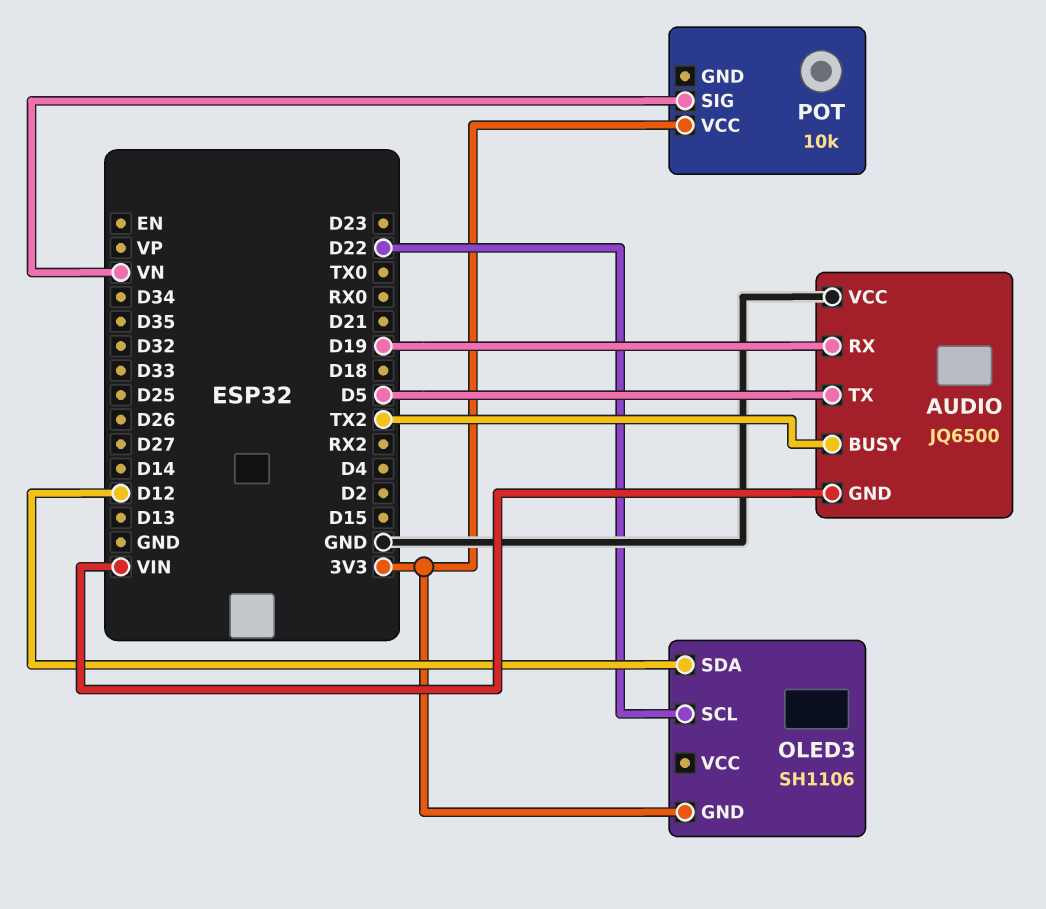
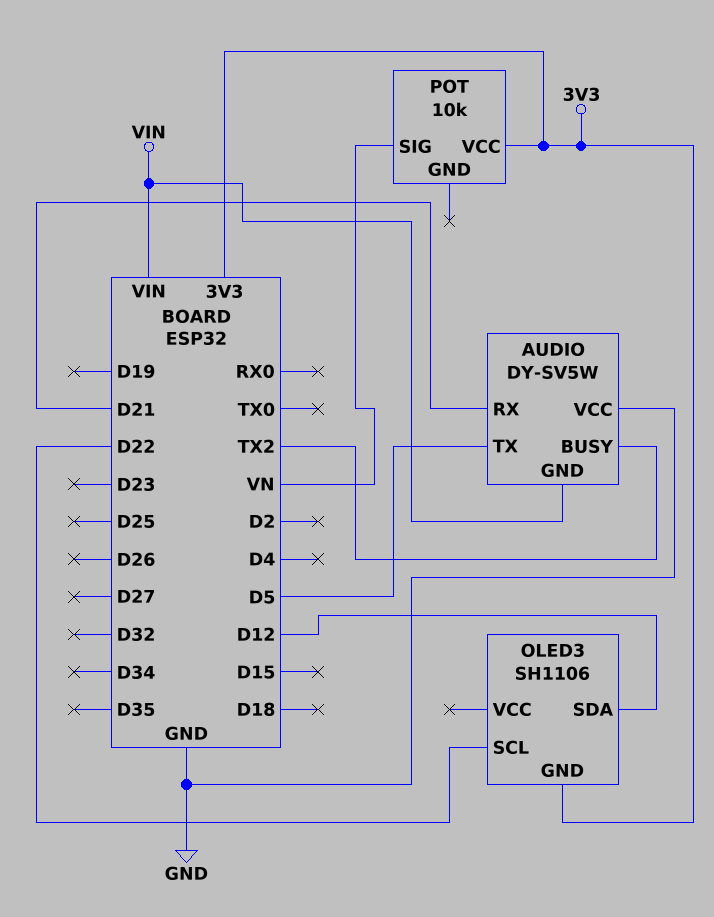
AUDIO: JQ6500 -> DY-SV5W
AUDIO pin RX: D19 -> D21

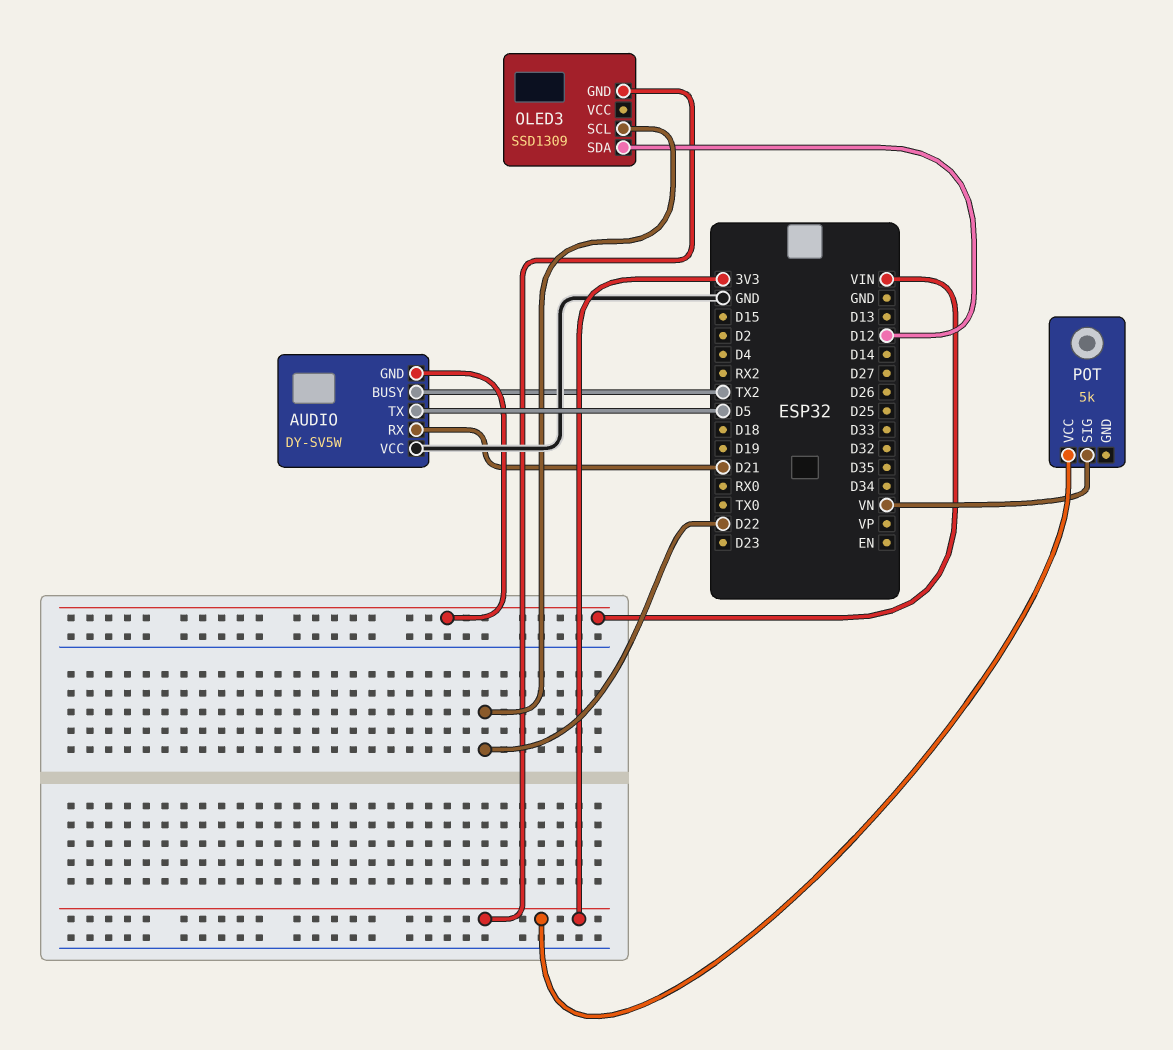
OLED3: SH1106 -> SSD1309
POT: 10k -> 5k

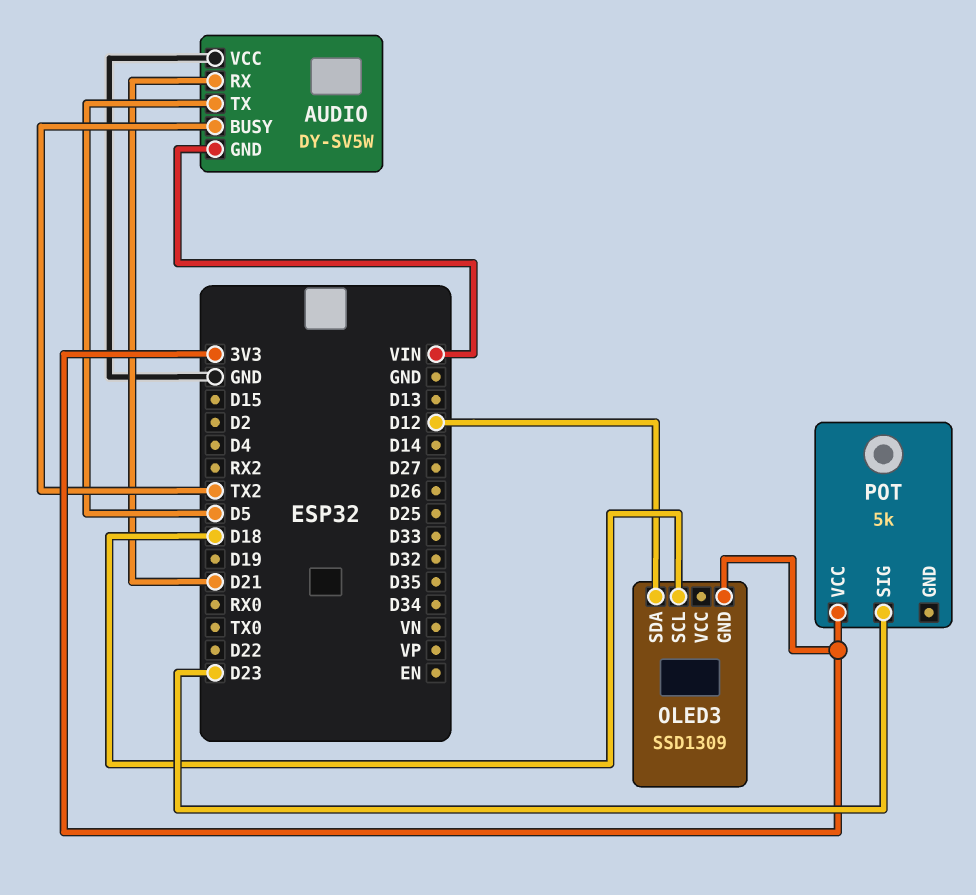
OLED3 pin SCL: D22 -> D18
POT pin SIG: VN -> D23

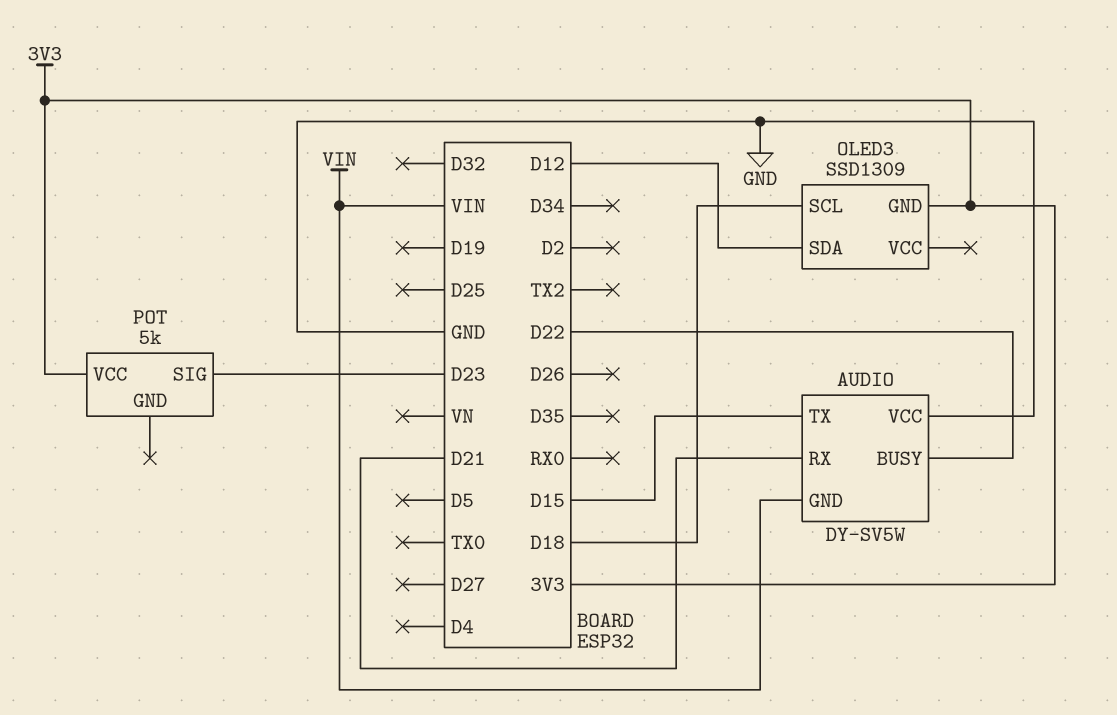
AUDIO pin BUSY: TX2 -> D22
AUDIO pin TX: D5 -> D15

